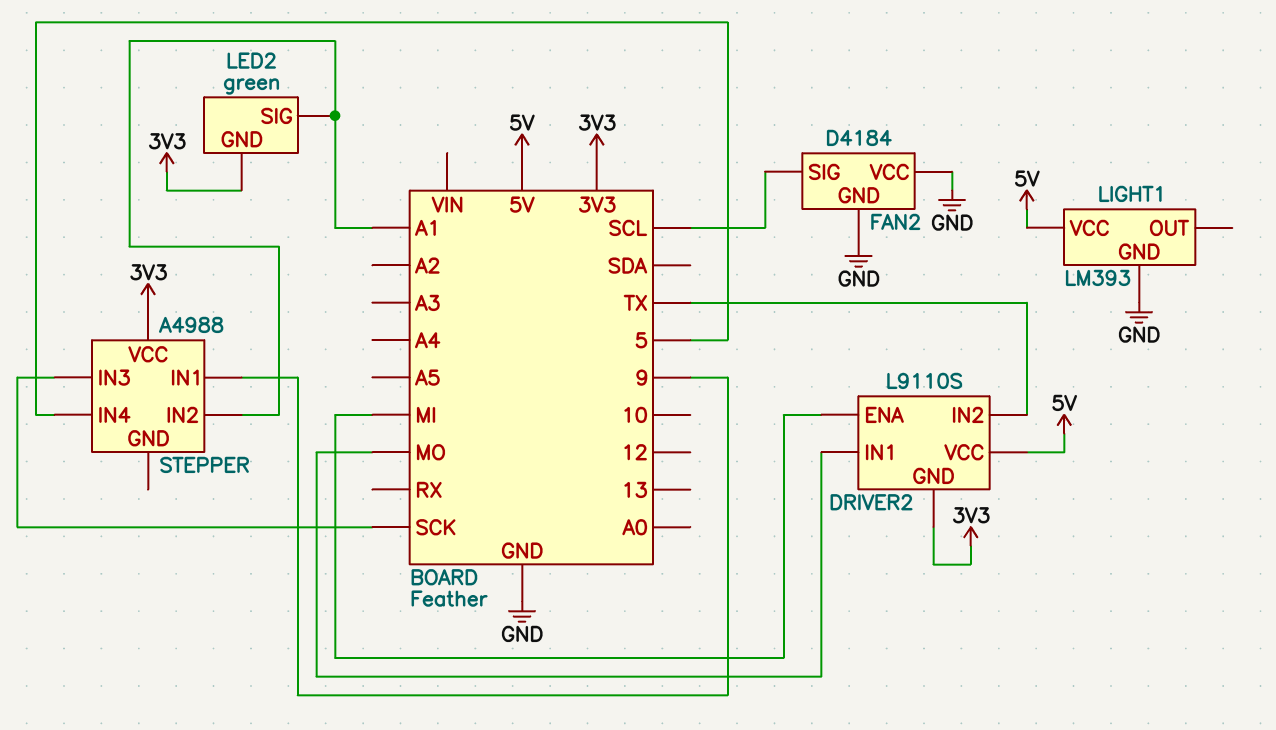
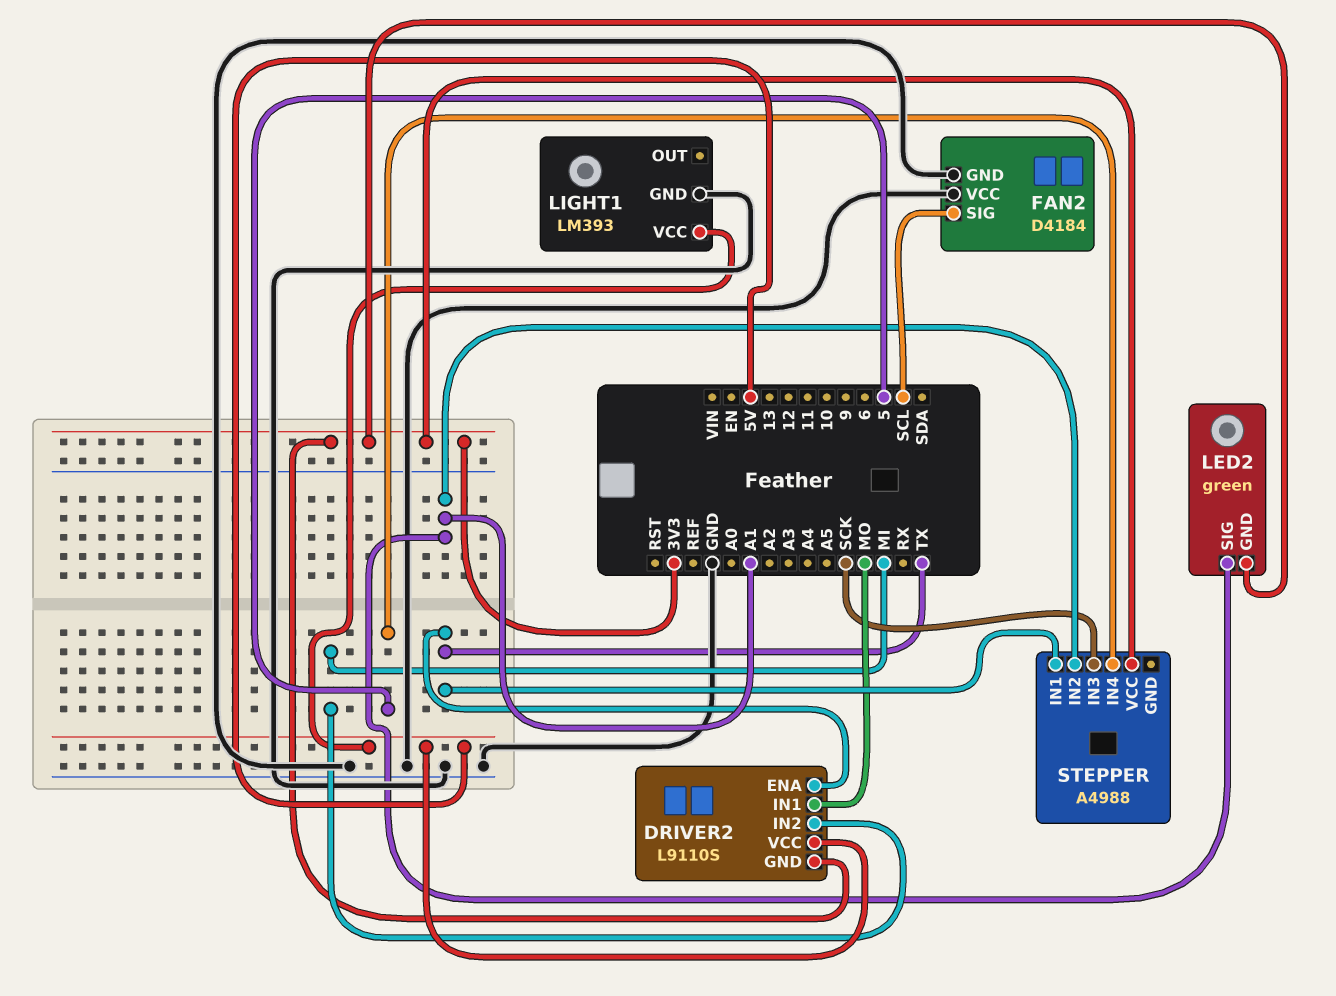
DRIVER2 pin ENA: MI -> TX
DRIVER2 pin IN2: TX -> MI
STEPPER pin IN1: 9 -> TX

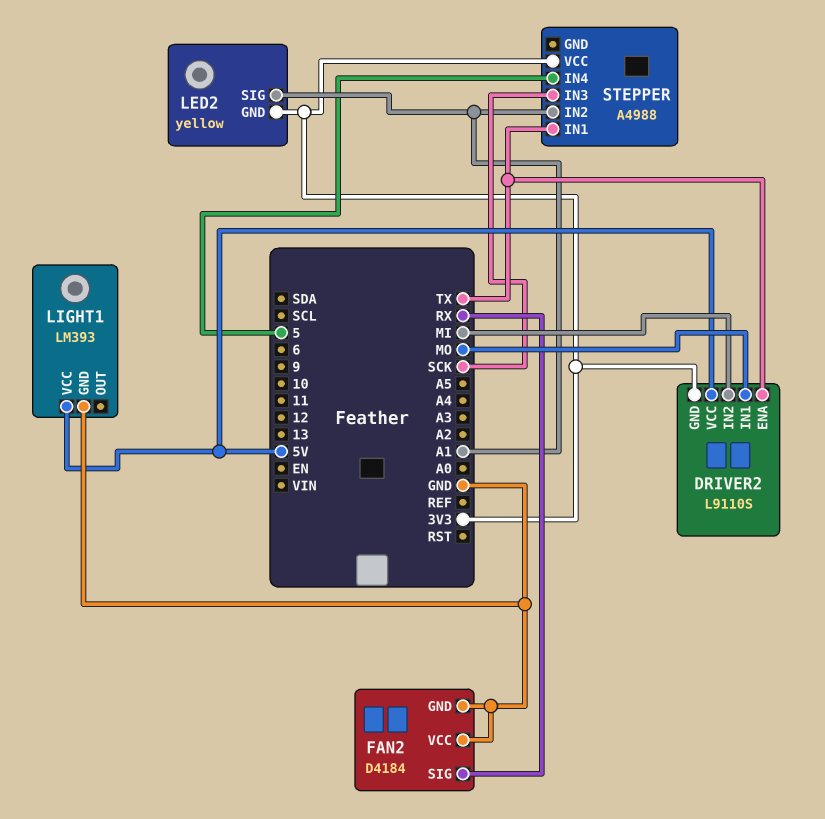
FAN2 pin SIG: SCL -> RX
LED2: green -> yellow

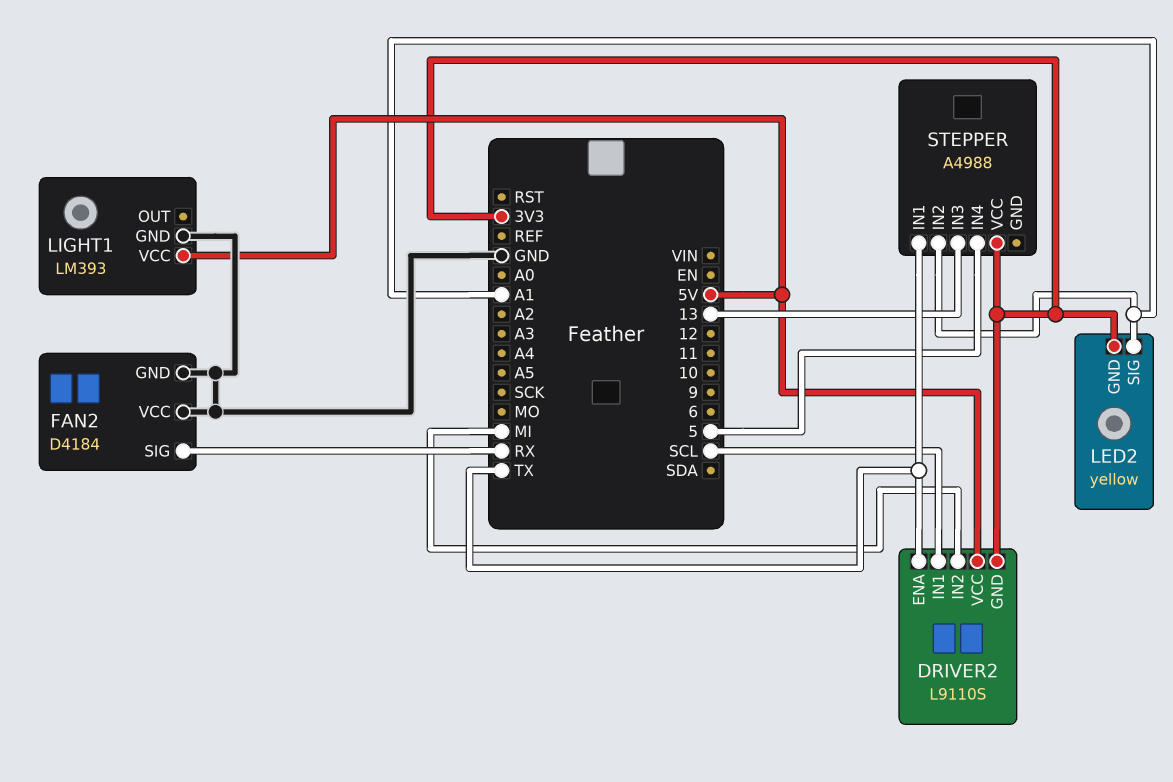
DRIVER2 pin IN1: MO -> SCL
STEPPER pin IN3: SCK -> 13

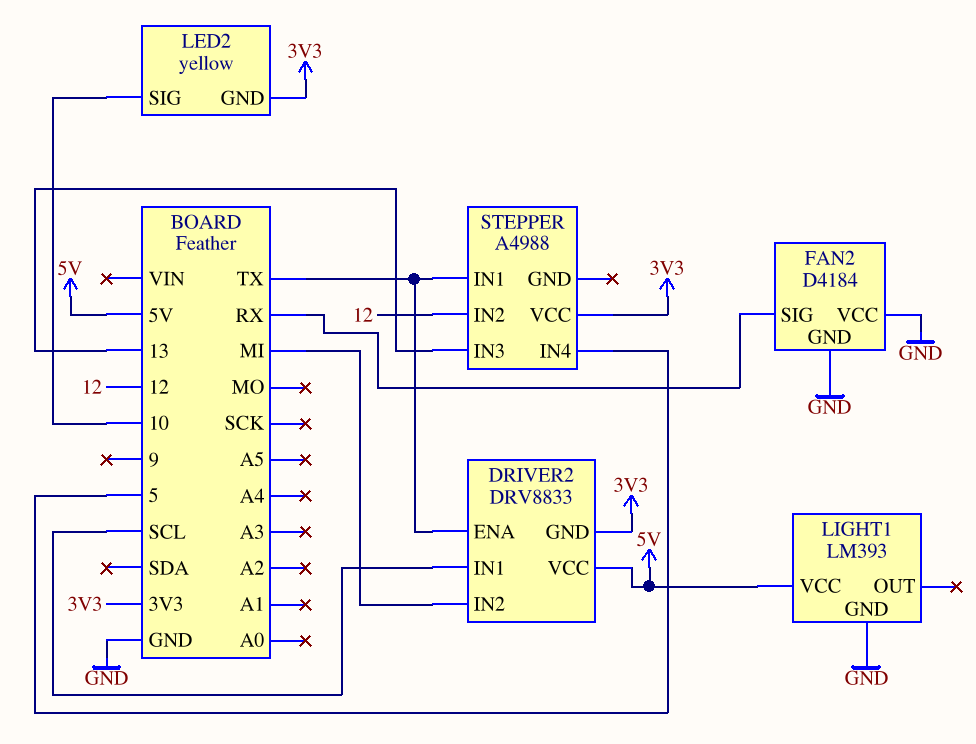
DRIVER2: L9110S -> DRV8833
LED2 pin SIG: A1 -> 10
STEPPER pin IN2: A1 -> 12

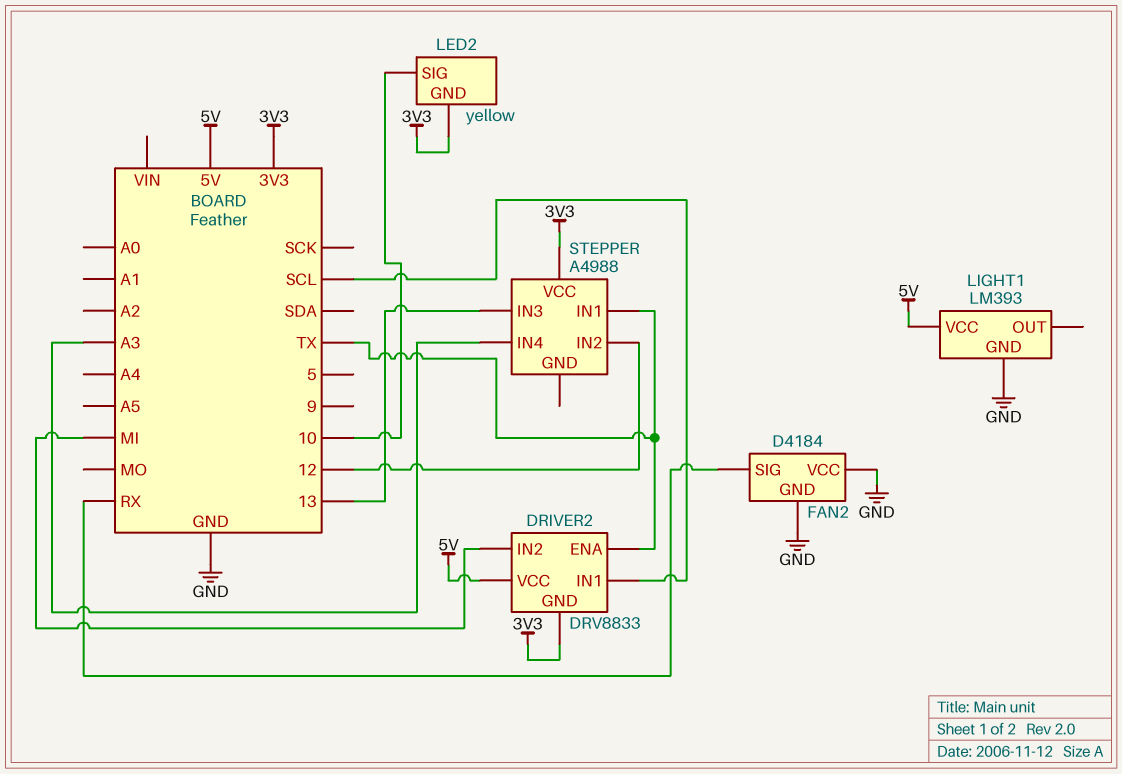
STEPPER pin IN4: 5 -> A3

